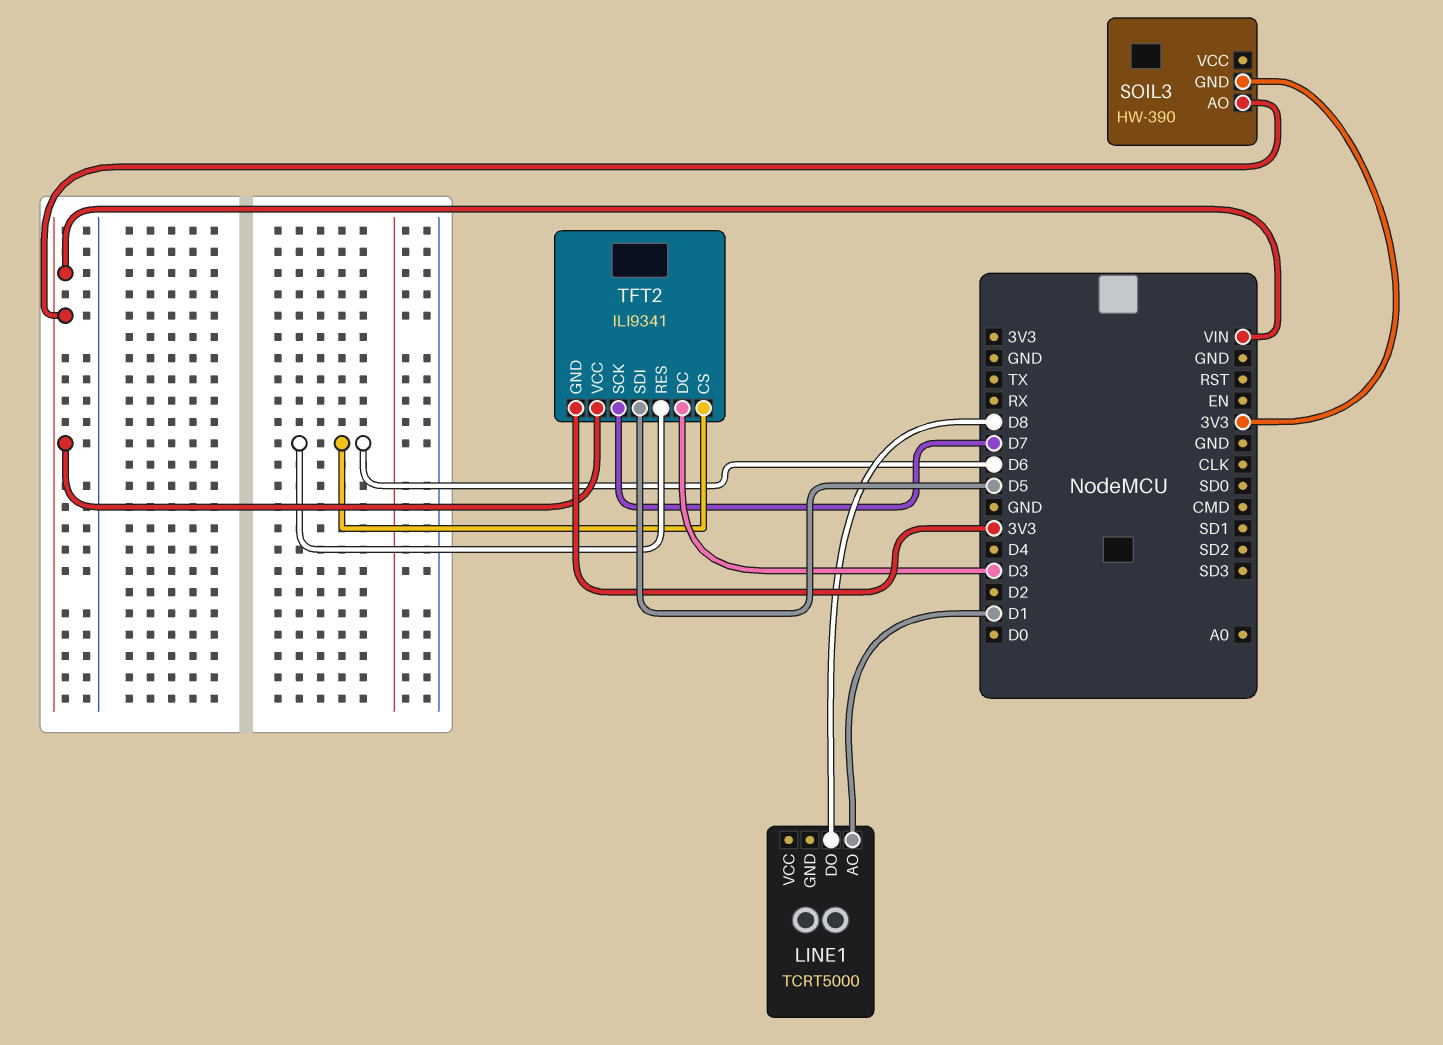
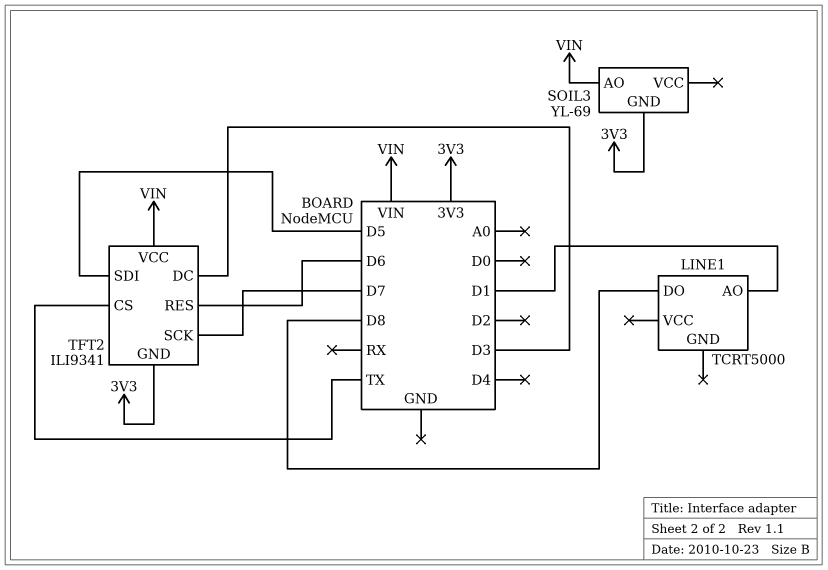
SOIL3: HW-390 -> YL-69
TFT2 pin CS: D6 -> TX

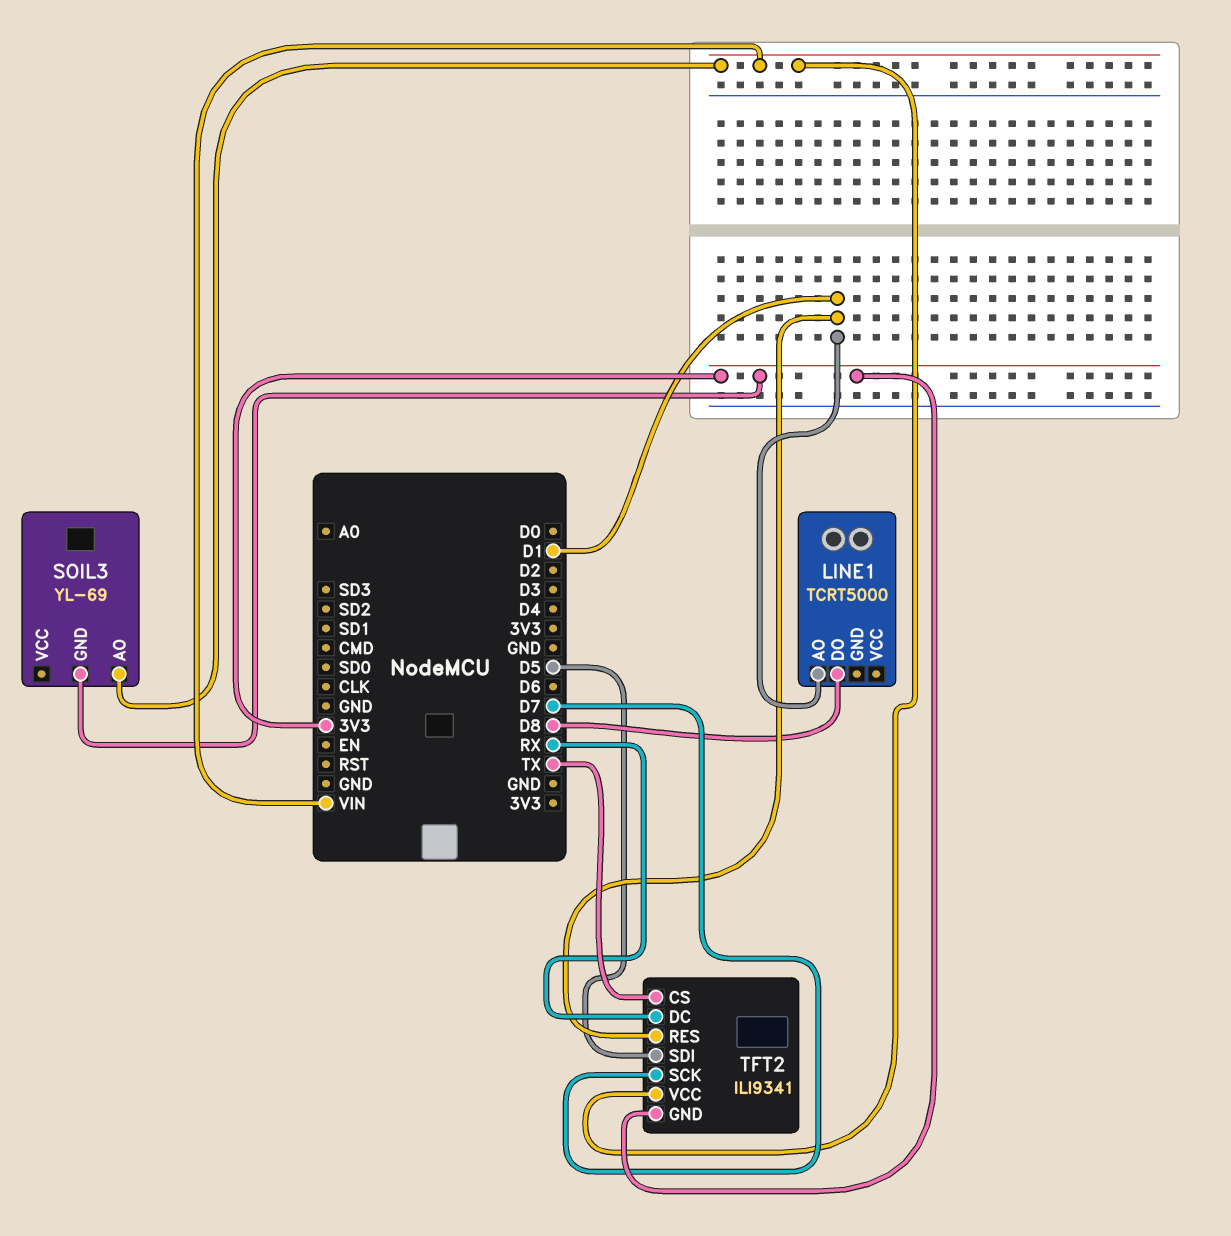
TFT2 pin DC: D3 -> RX
TFT2 pin RES: D6 -> D1

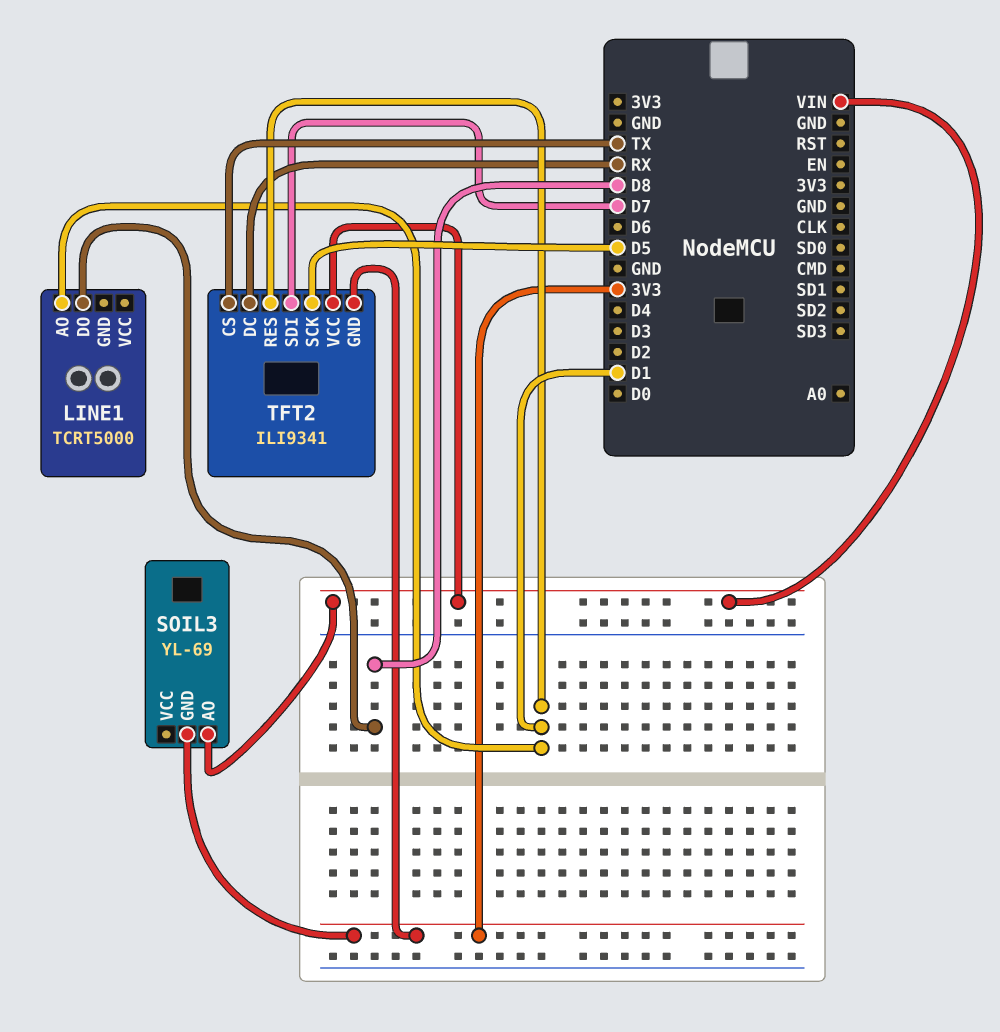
TFT2 pin SCK: D7 -> D5
TFT2 pin SDI: D5 -> D7

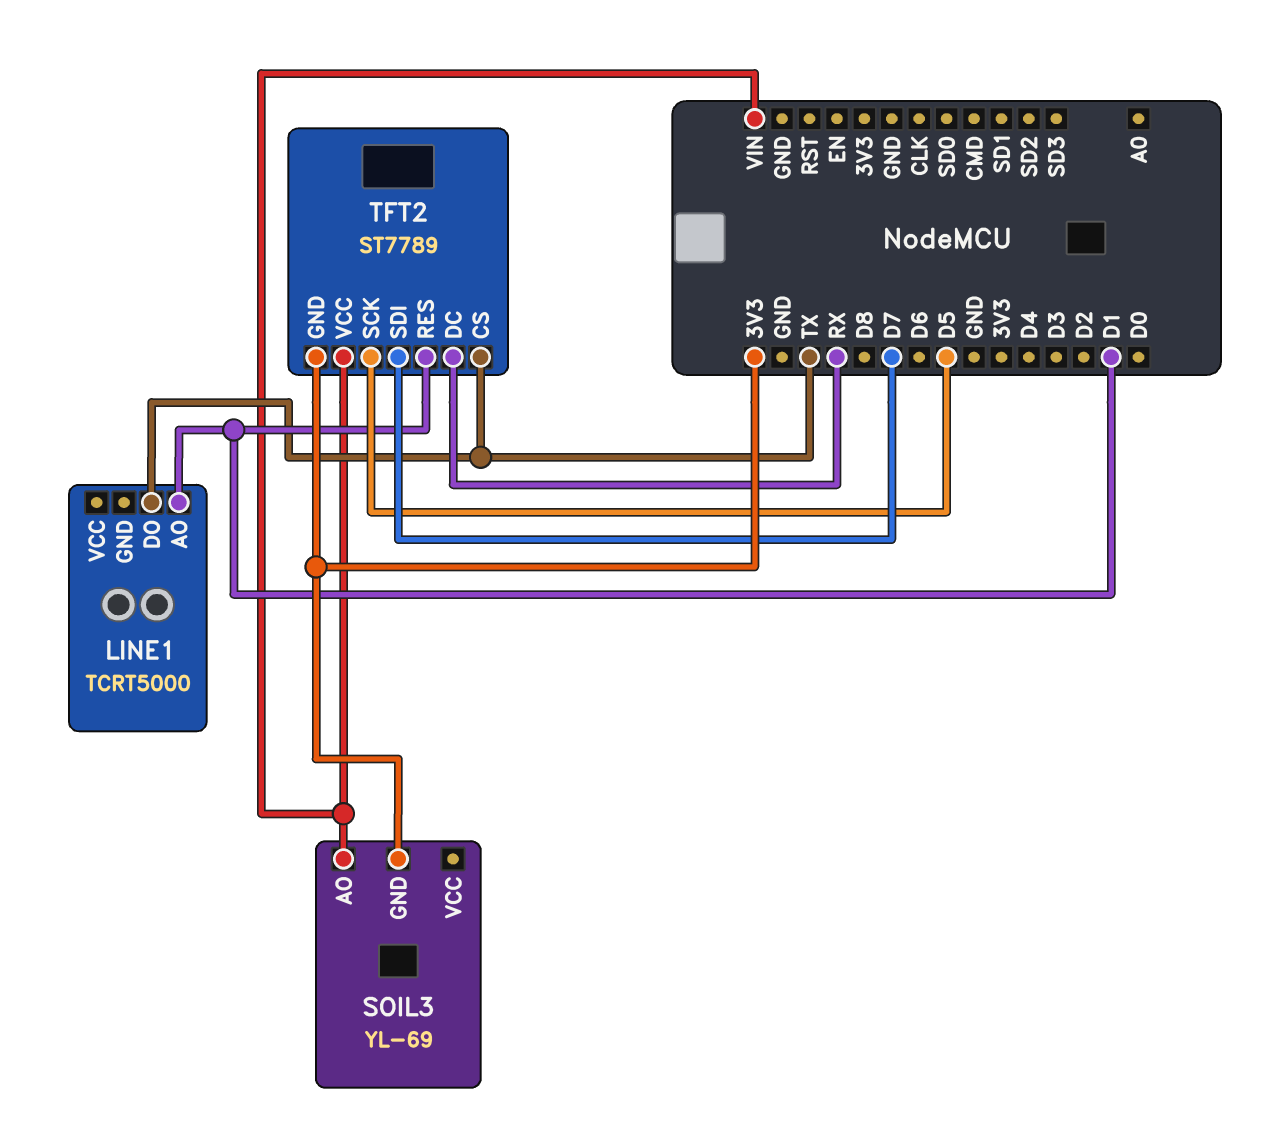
LINE1 pin DO: D8 -> TX
TFT2: ILI9341 -> ST7789

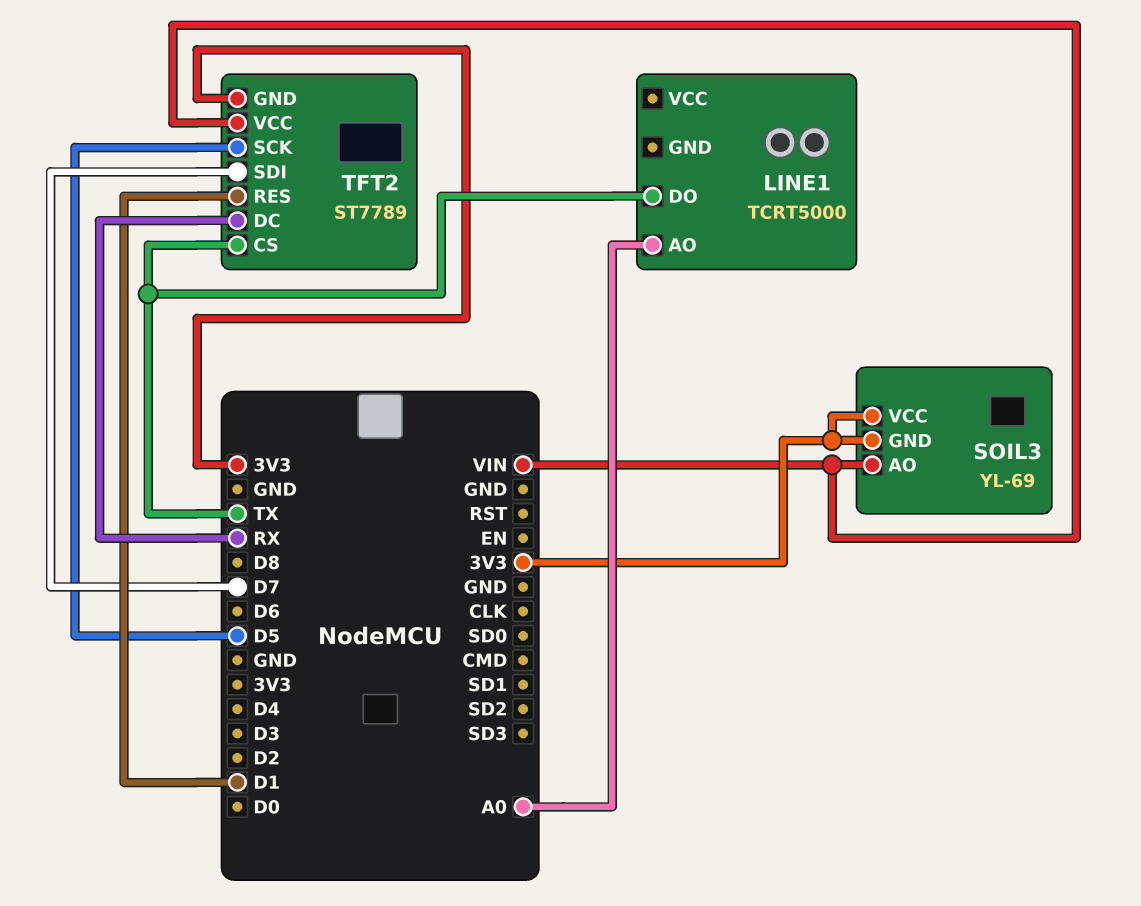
LINE1 pin AO: D1 -> A0
SOIL3 pin VCC: none -> 3V3

